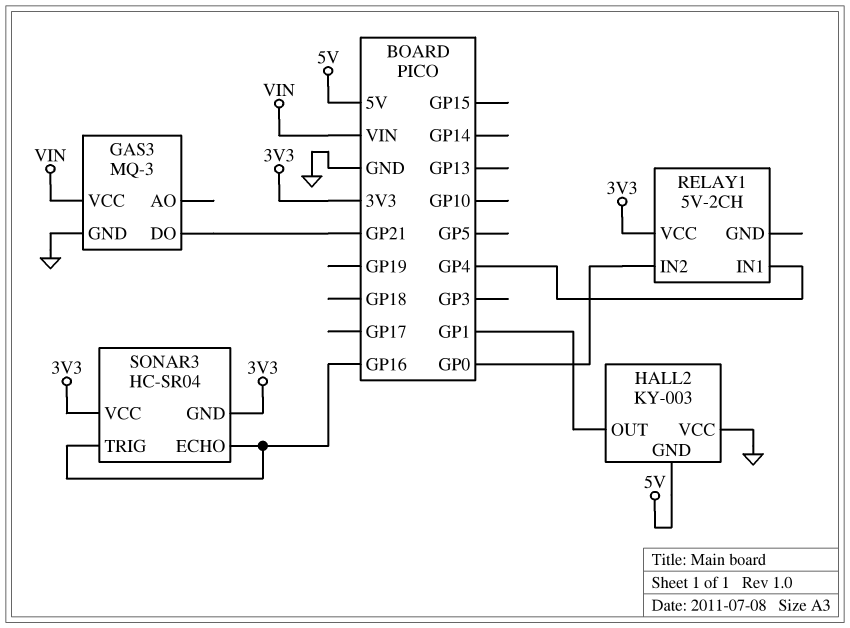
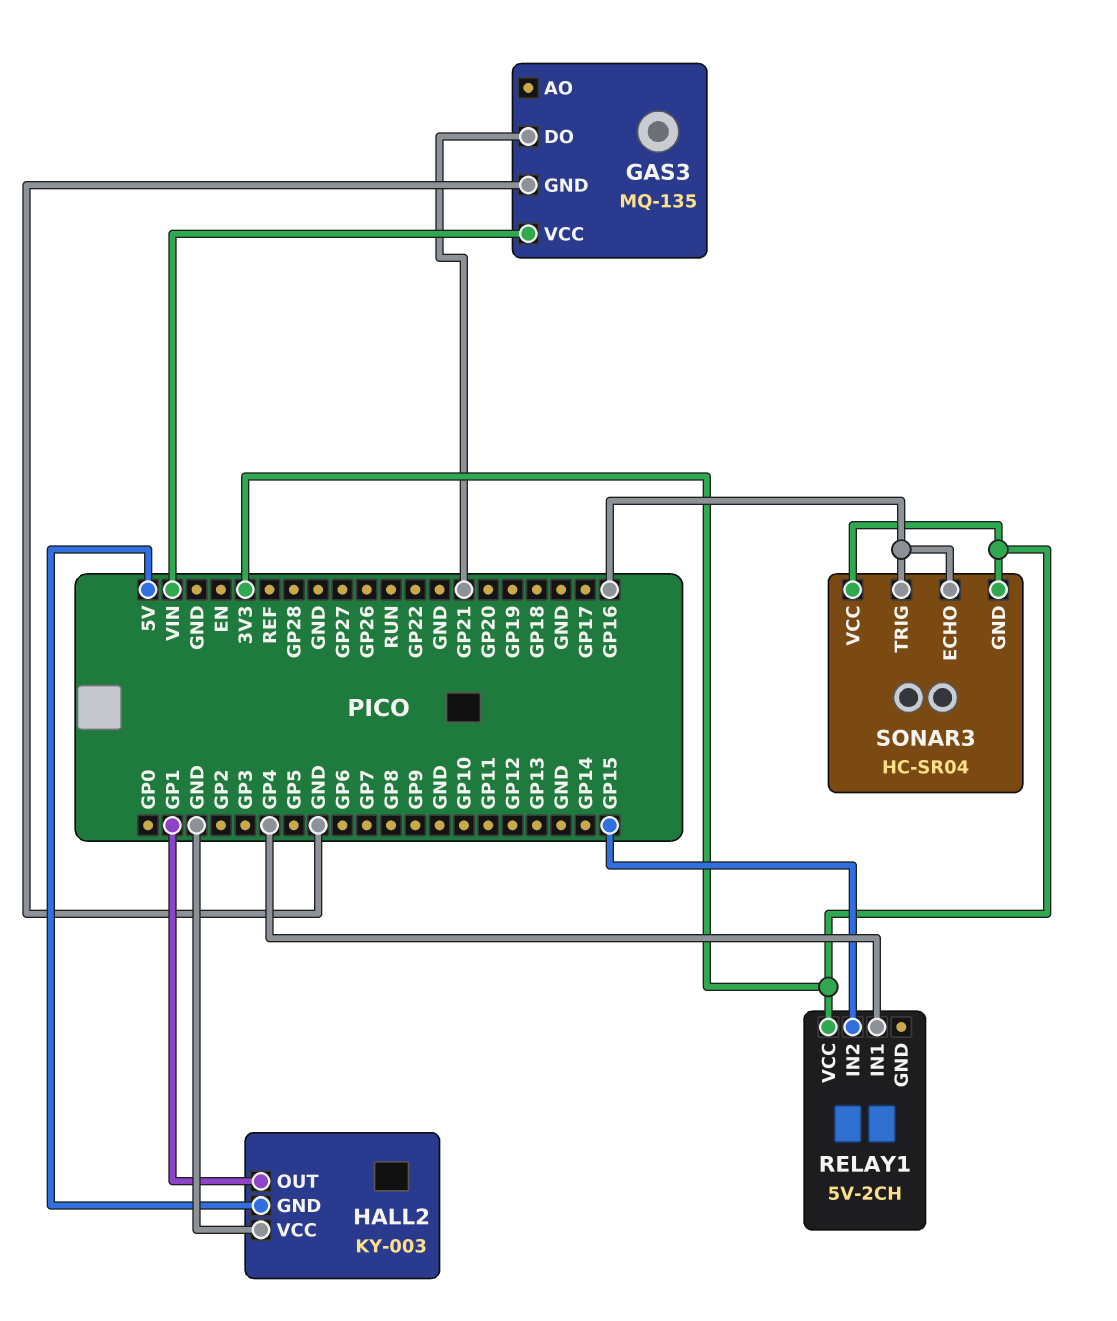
GAS3: MQ-3 -> MQ-135
RELAY1 pin IN2: GP0 -> GP15

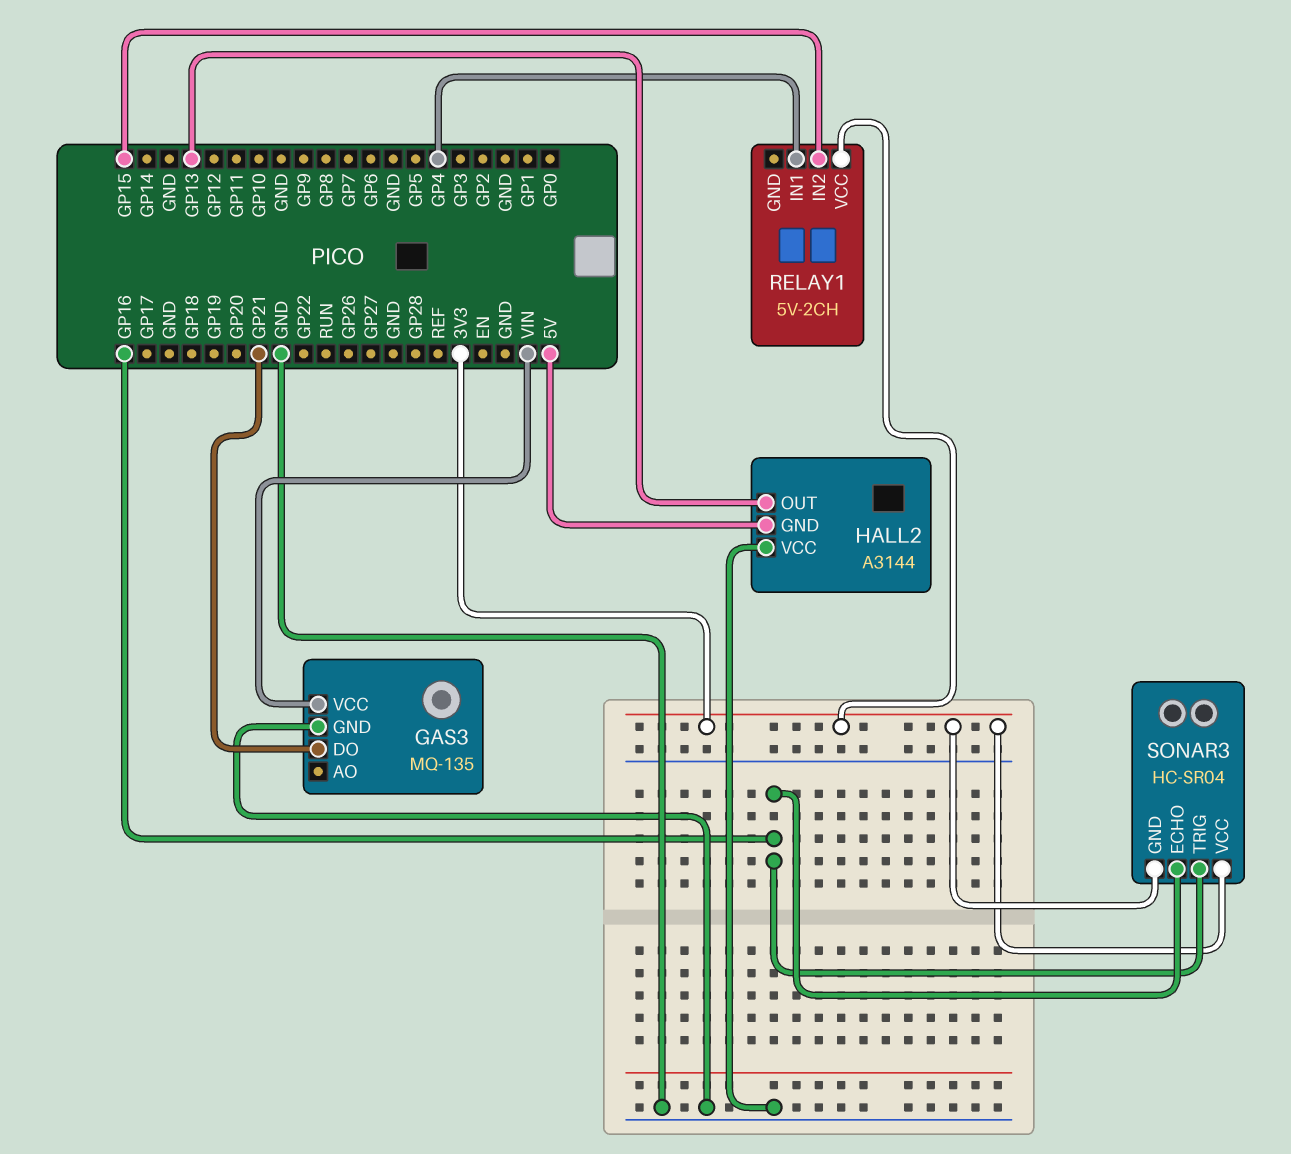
HALL2: KY-003 -> A3144
HALL2 pin OUT: GP1 -> GP13

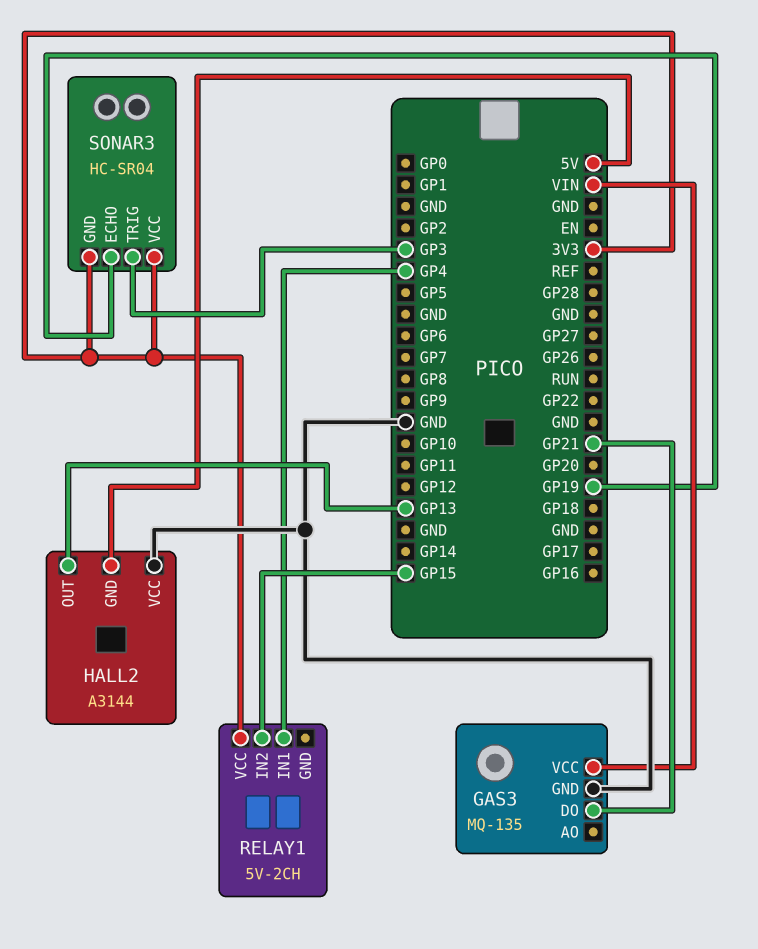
SONAR3 pin ECHO: GP16 -> GP19
SONAR3 pin TRIG: GP16 -> GP3

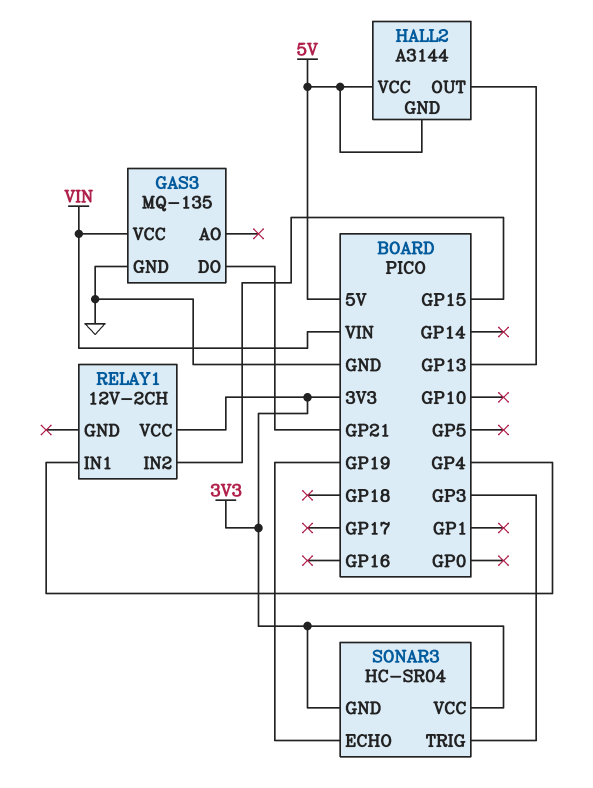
HALL2 pin VCC: GND -> 5V
RELAY1: 5V-2CH -> 12V-2CH

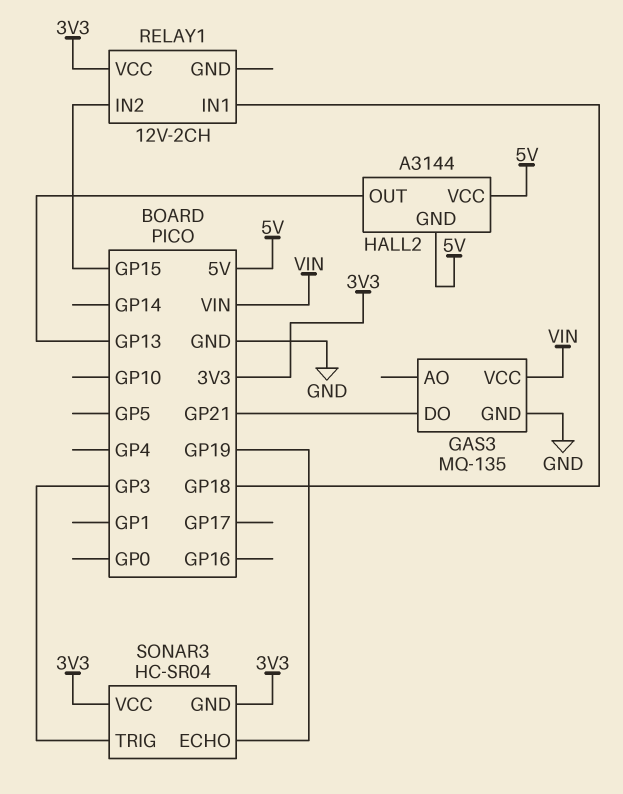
RELAY1 pin IN1: GP4 -> GP18

